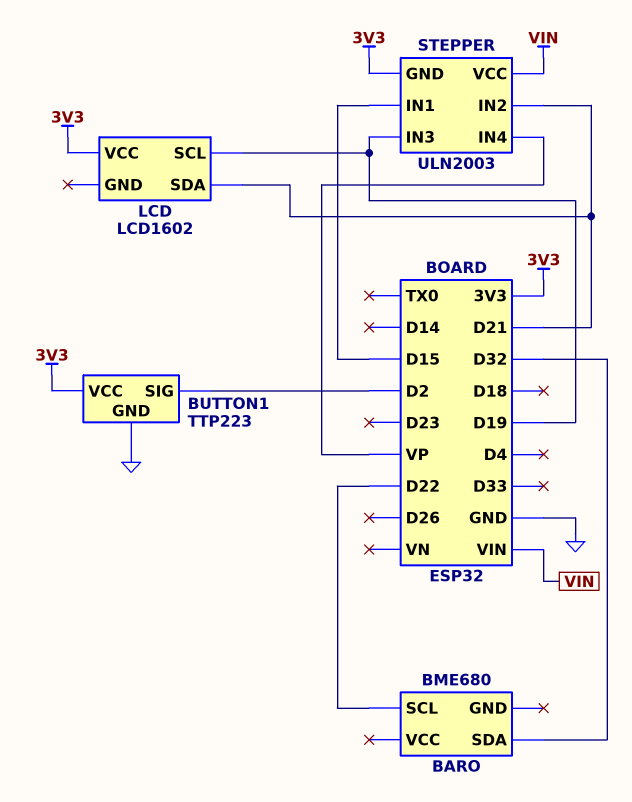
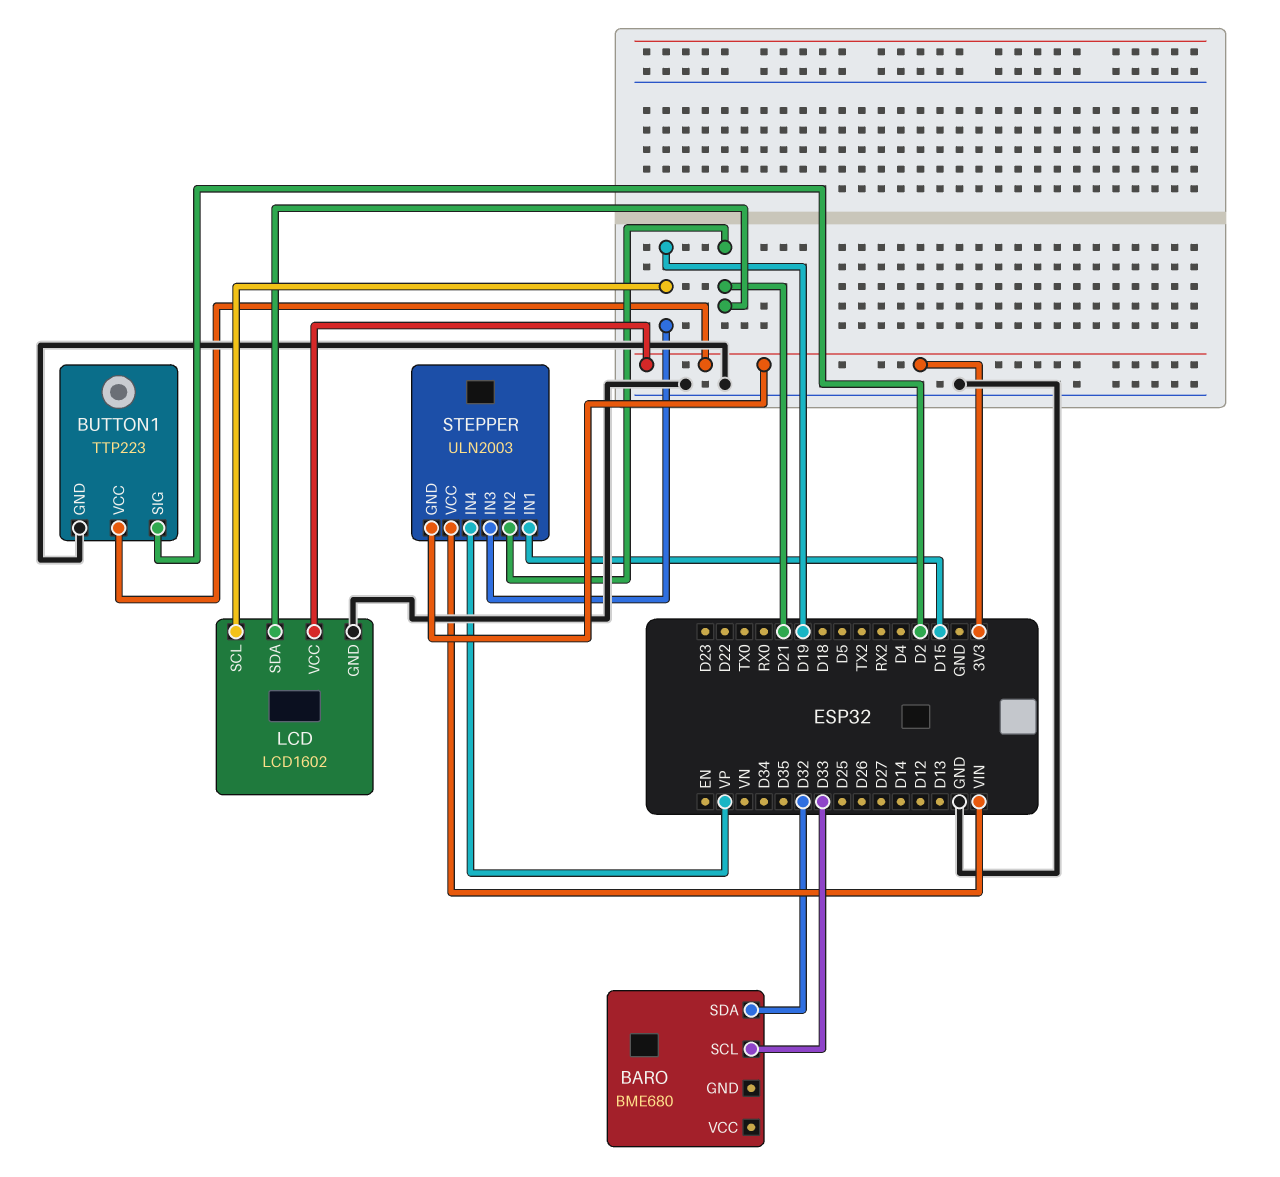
BARO pin SCL: D22 -> D33
LCD pin GND: none -> GND

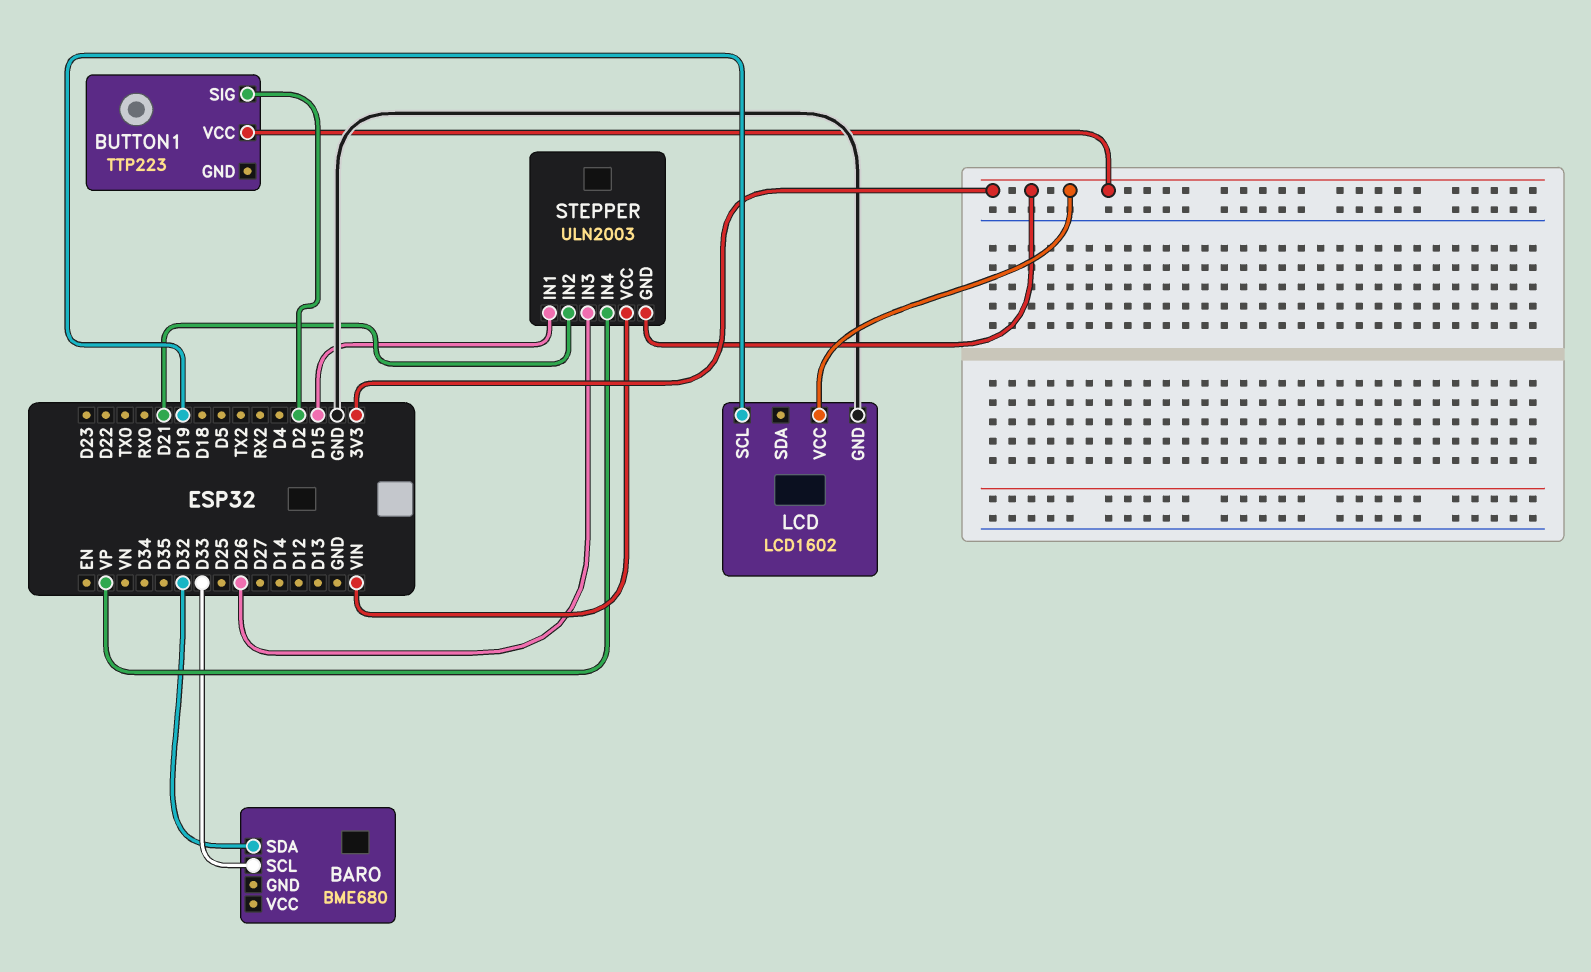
BUTTON1 pin GND: GND -> none
LCD pin SDA: D21 -> none
STEPPER pin IN3: D19 -> D26

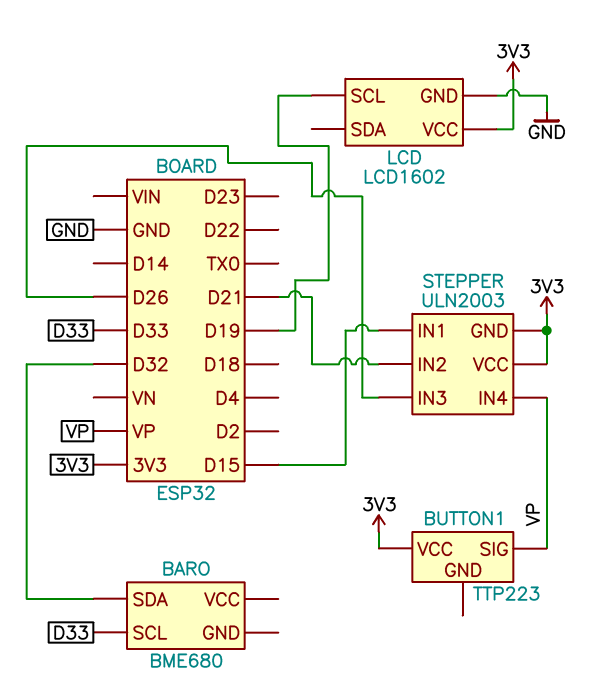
BUTTON1 pin SIG: D2 -> VP
STEPPER pin VCC: VIN -> 3V3

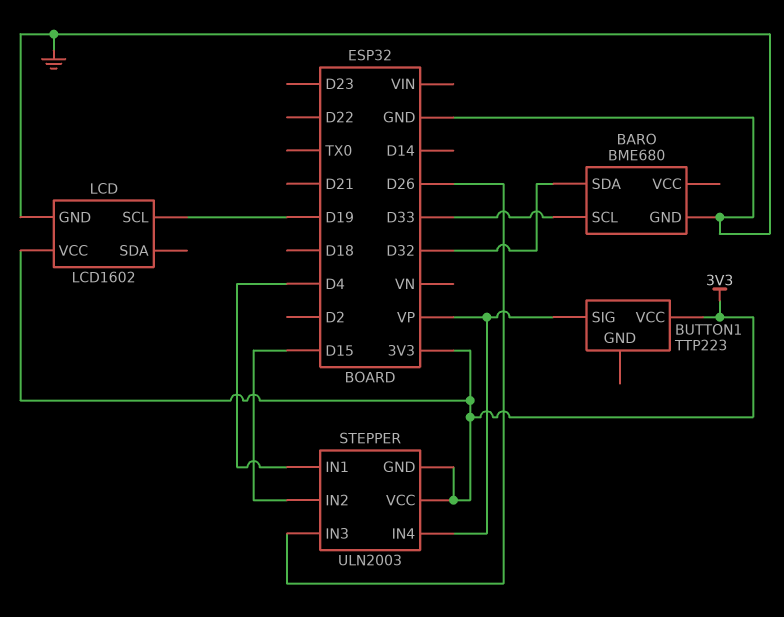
BARO pin GND: none -> GND
STEPPER pin IN1: D15 -> D4
STEPPER pin IN2: D21 -> D15

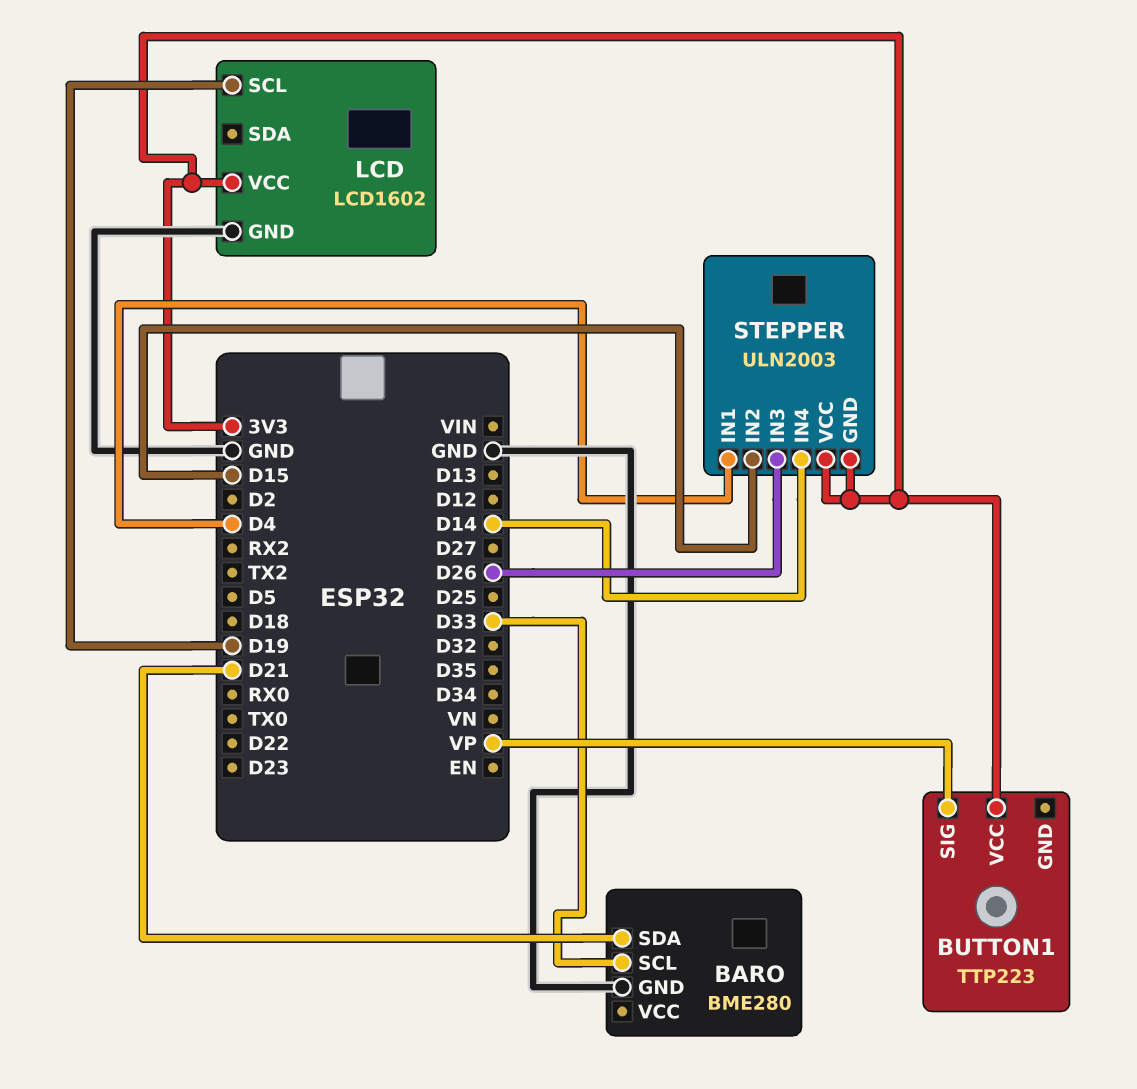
BARO: BME680 -> BME280
BARO pin SDA: D32 -> D21
STEPPER pin IN4: VP -> D14

